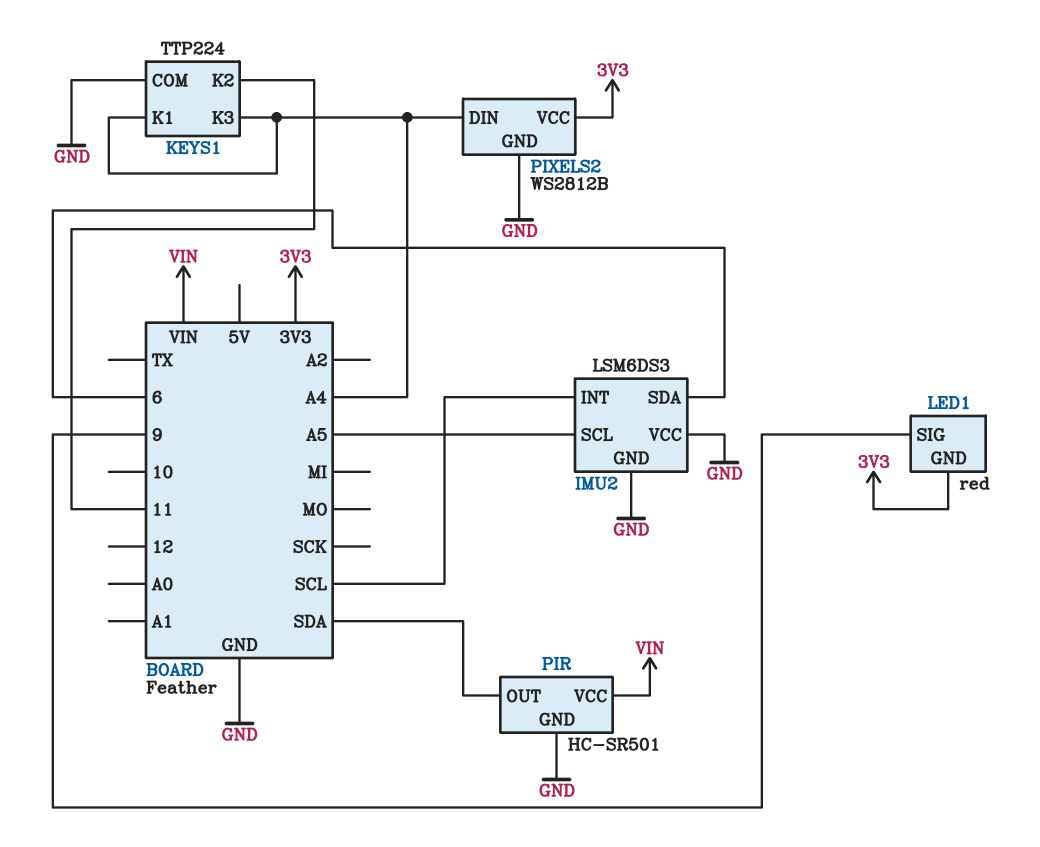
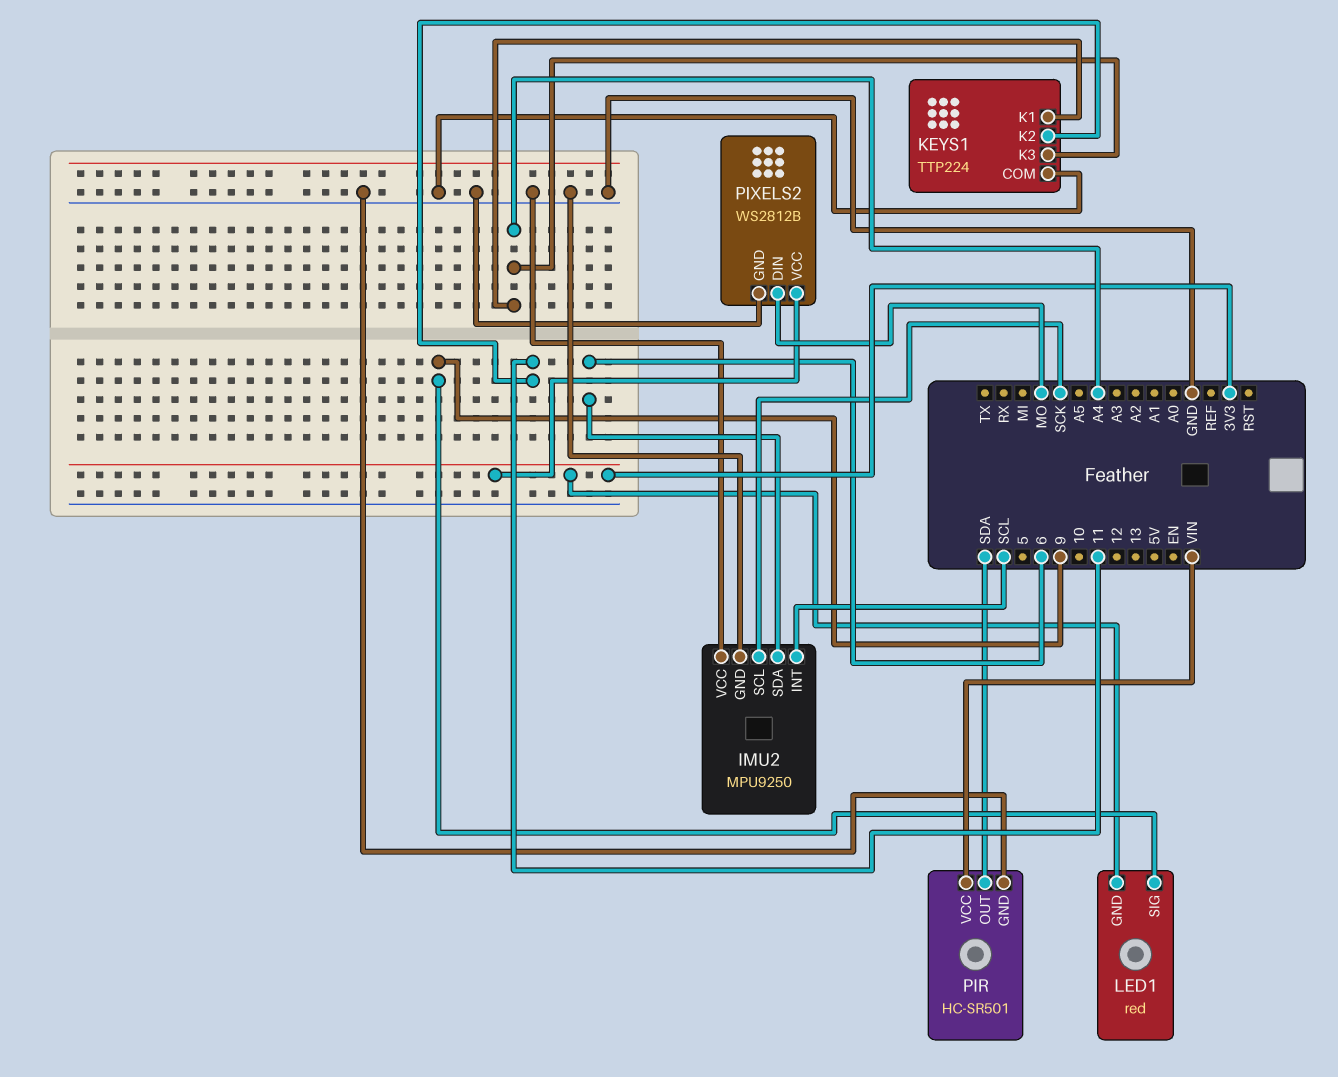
IMU2: LSM6DS3 -> MPU9250
IMU2 pin SCL: A5 -> SCK
PIXELS2 pin DIN: A4 -> MO

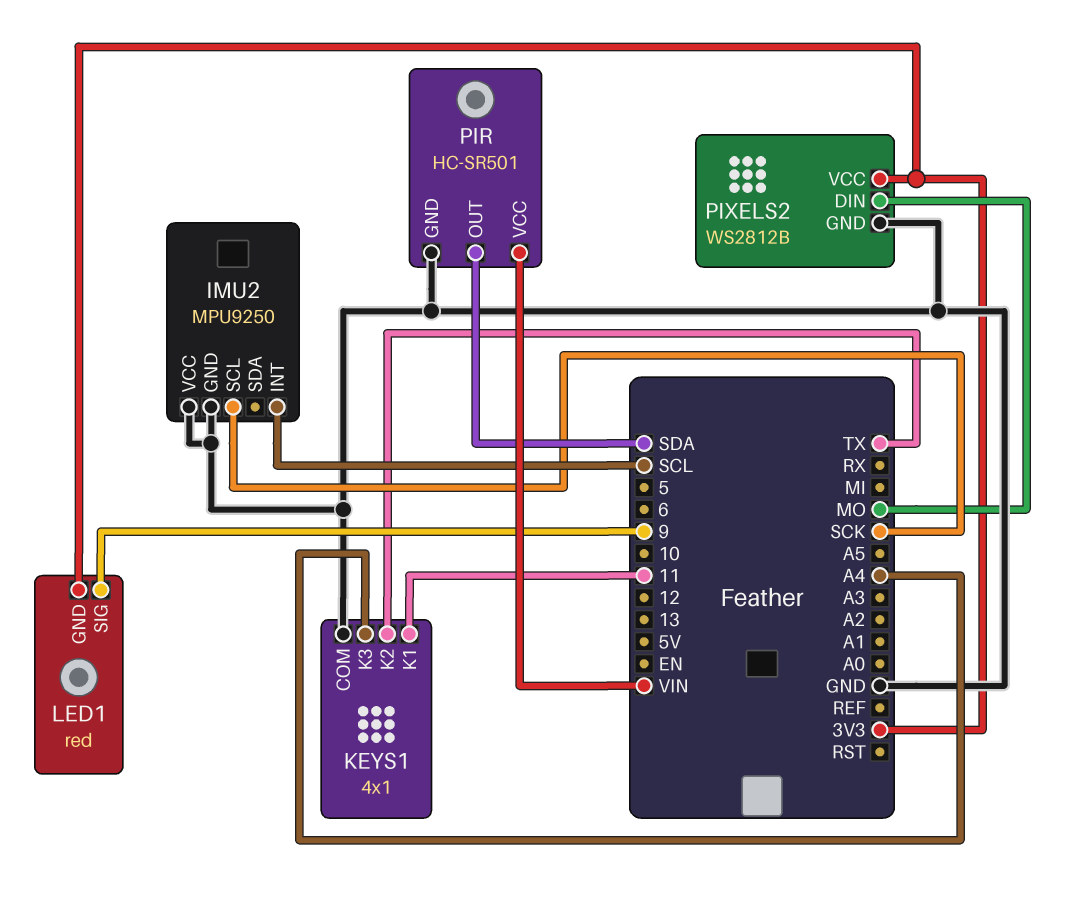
IMU2 pin SDA: 6 -> none
KEYS1: TTP224 -> 4x1
KEYS1 pin K1: A4 -> 11
KEYS1 pin K2: 11 -> TX

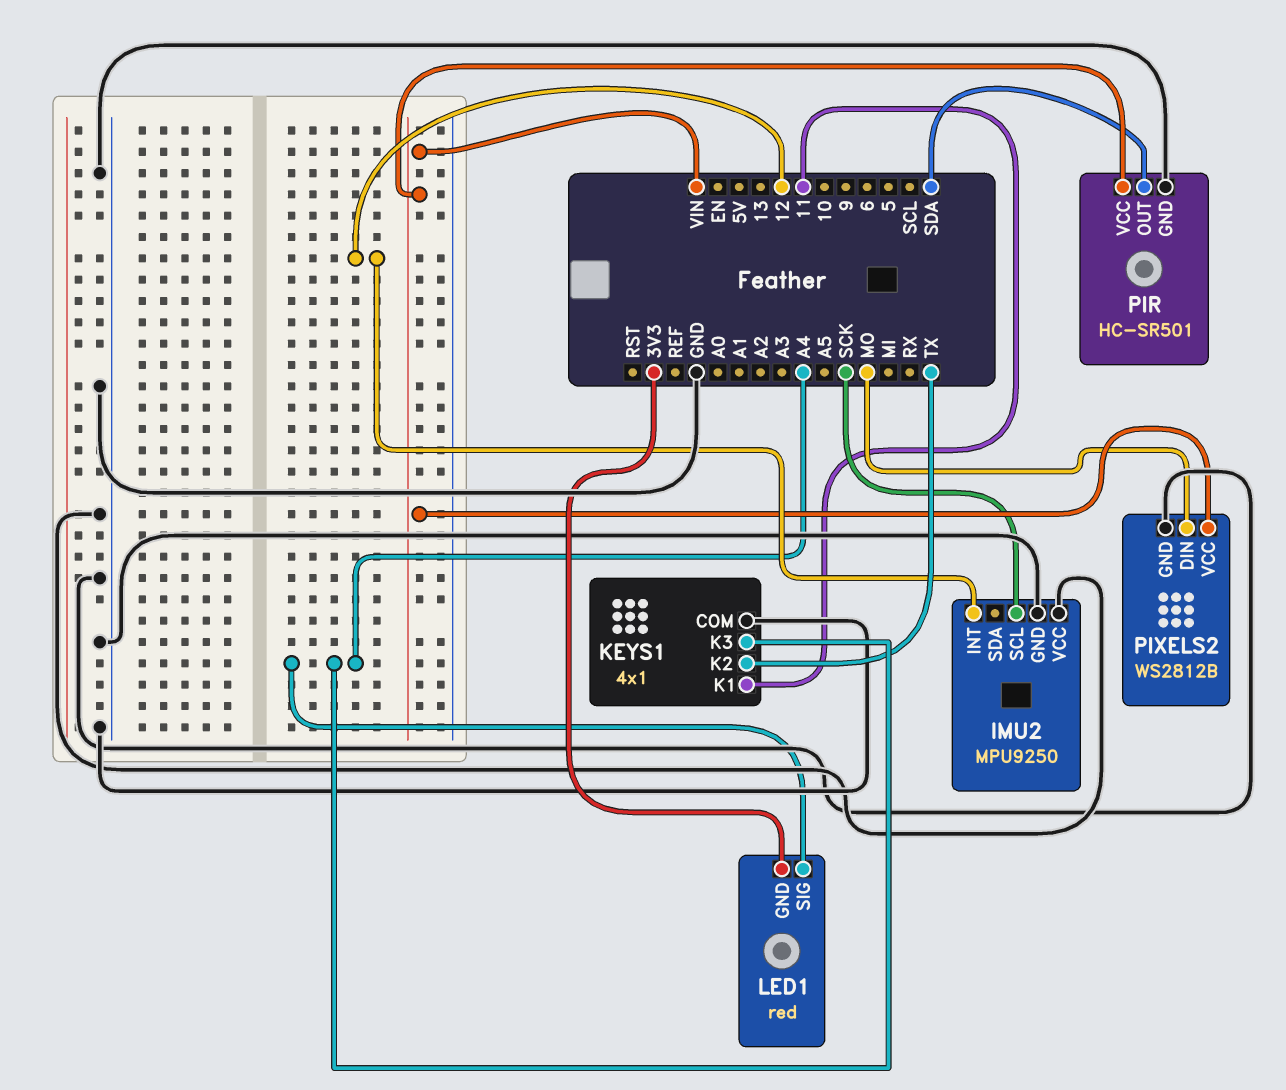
IMU2 pin INT: SCL -> 12
LED1 pin SIG: 9 -> A4
PIXELS2 pin VCC: 3V3 -> VIN

